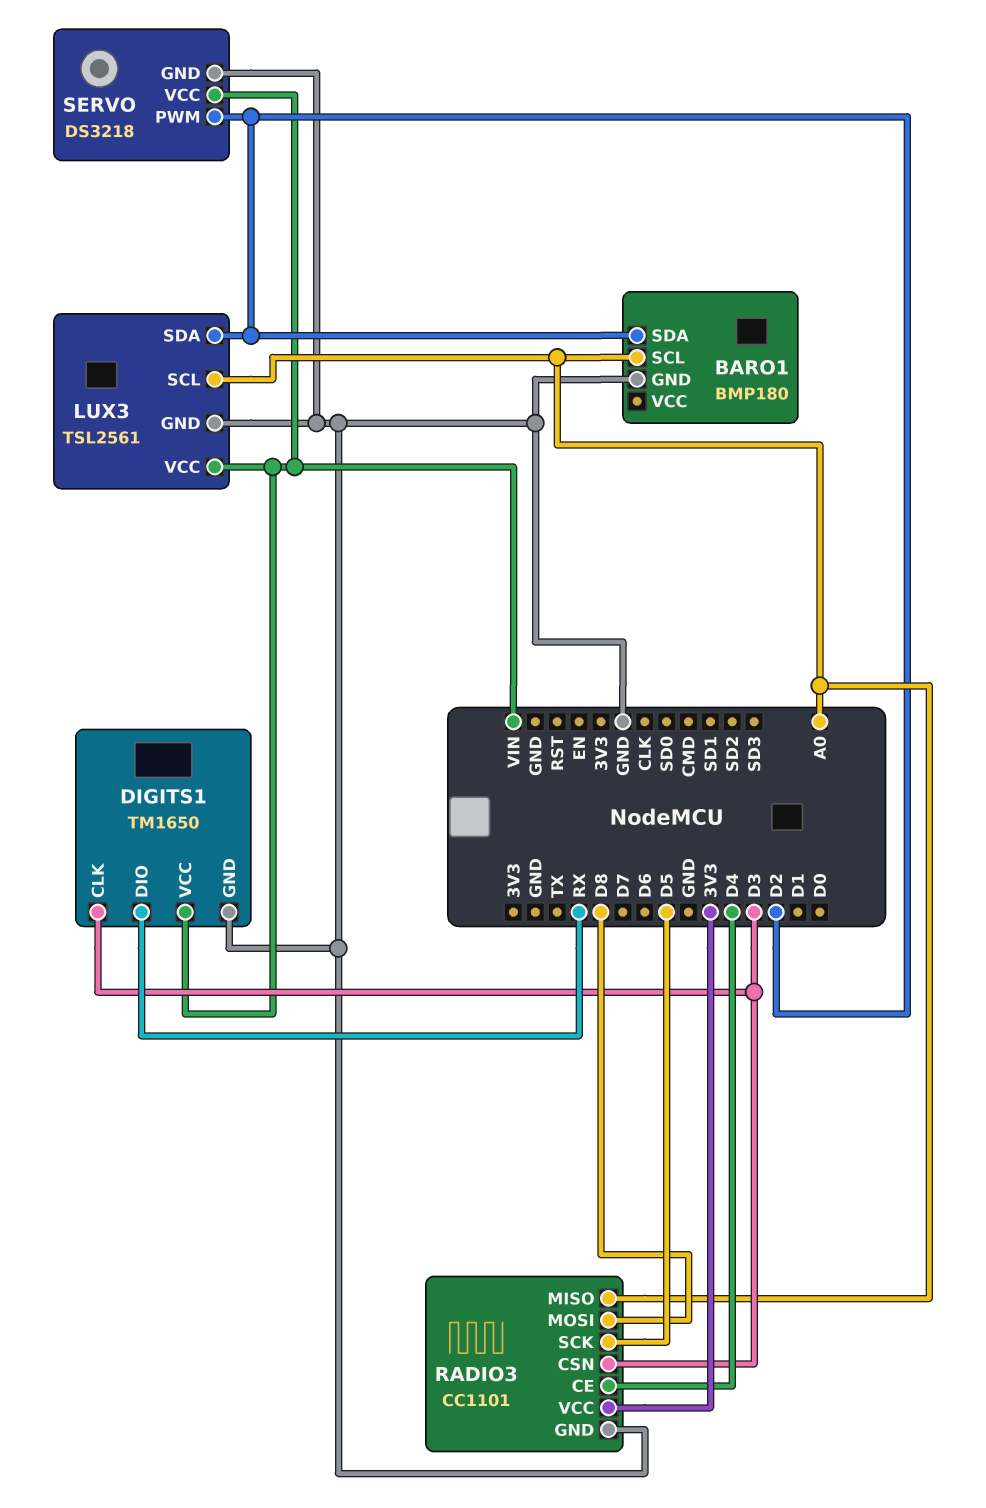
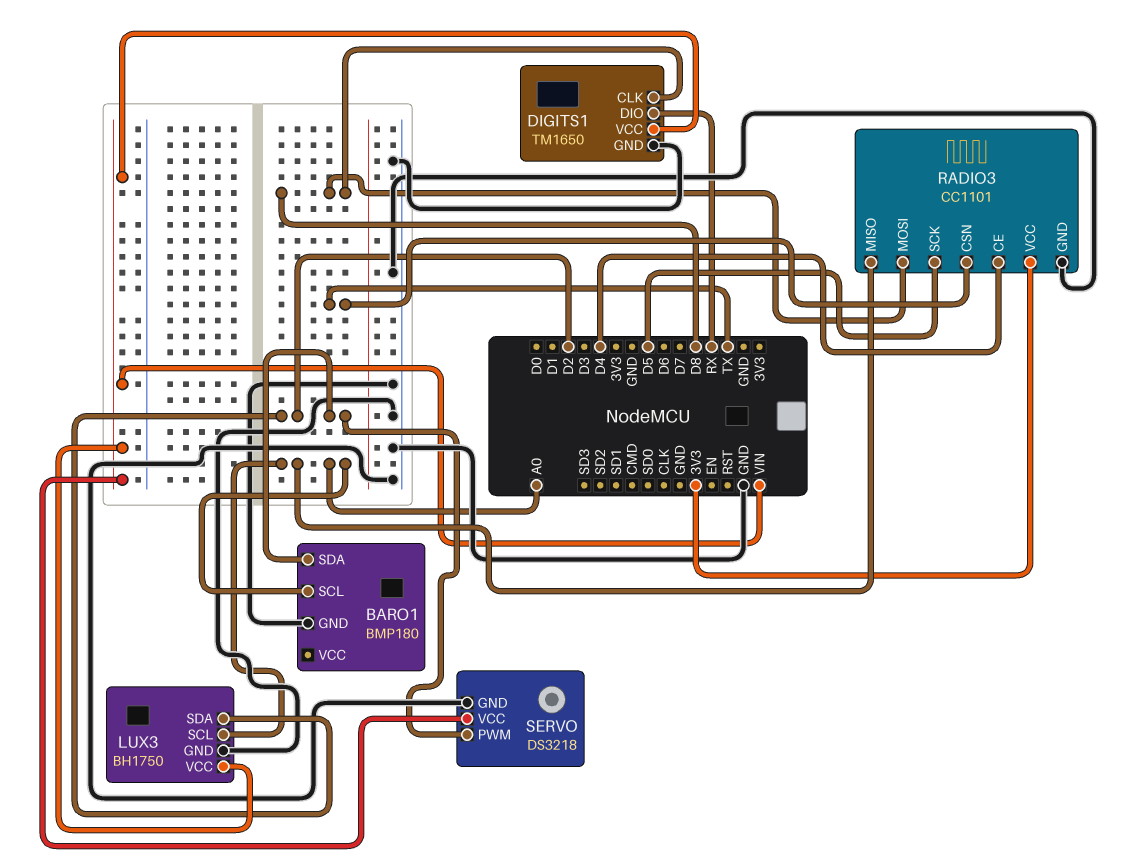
DIGITS1 pin CLK: D3 -> D8
LUX3: TSL2561 -> BH1750
RADIO3 pin CSN: D3 -> TX

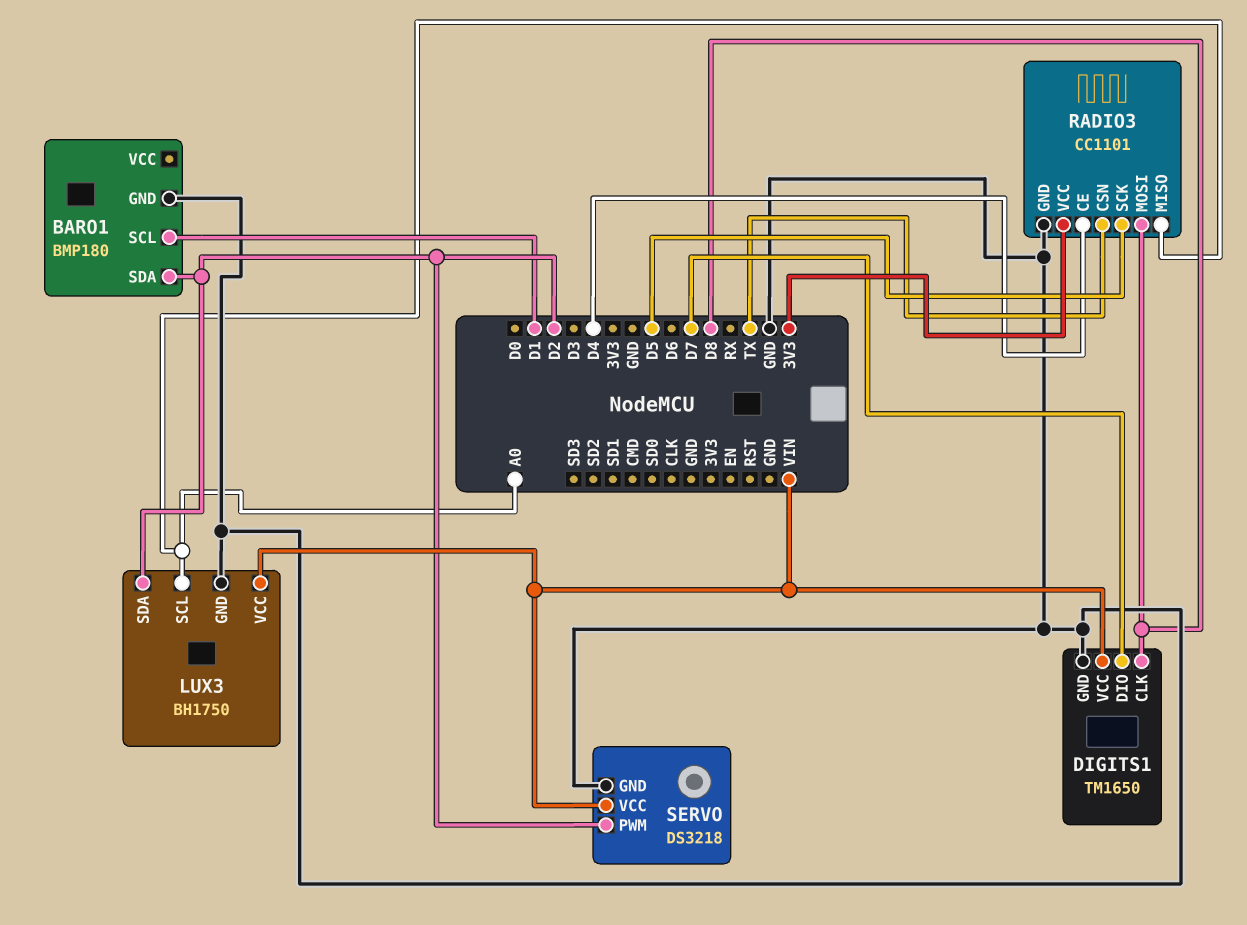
BARO1 pin SCL: A0 -> D1
DIGITS1 pin DIO: RX -> D7

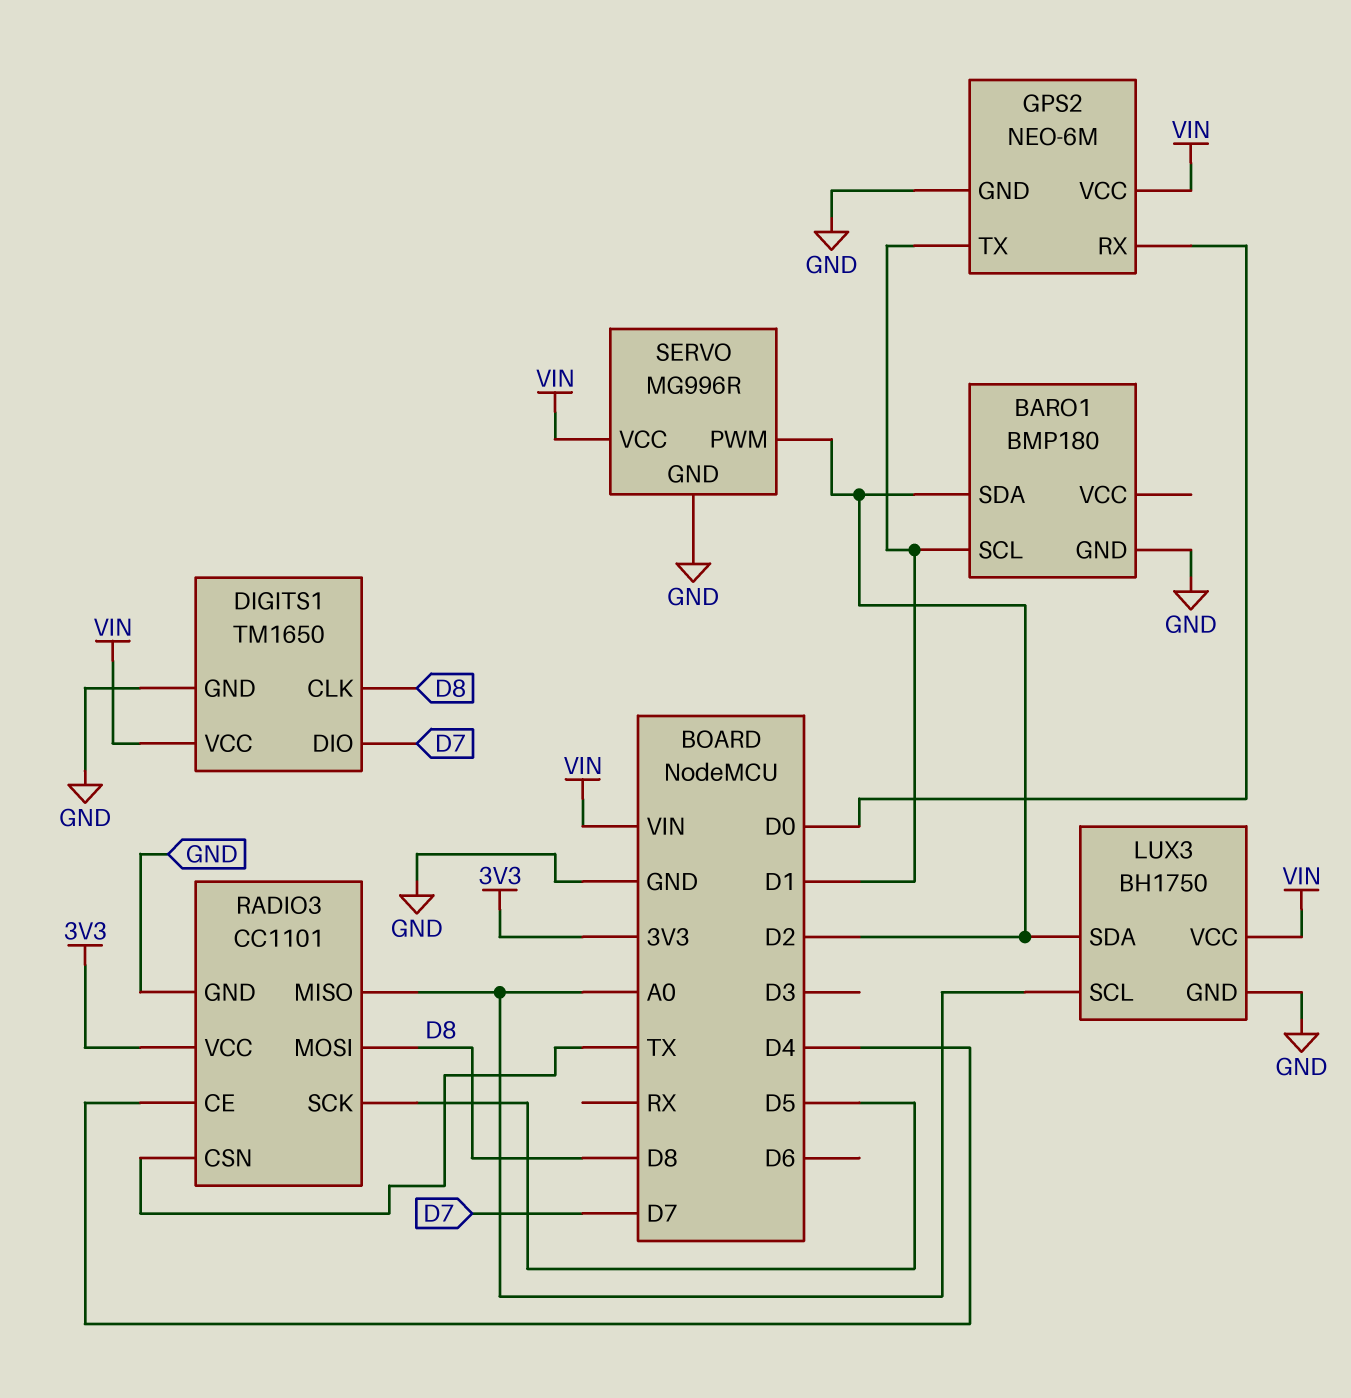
GPS2: none -> NEO-6M
GPS2 pin GND: none -> GND
GPS2 pin RX: none -> D0
GPS2 pin TX: none -> D1
GPS2 pin VCC: none -> VIN
SERVO: DS3218 -> MG996R

